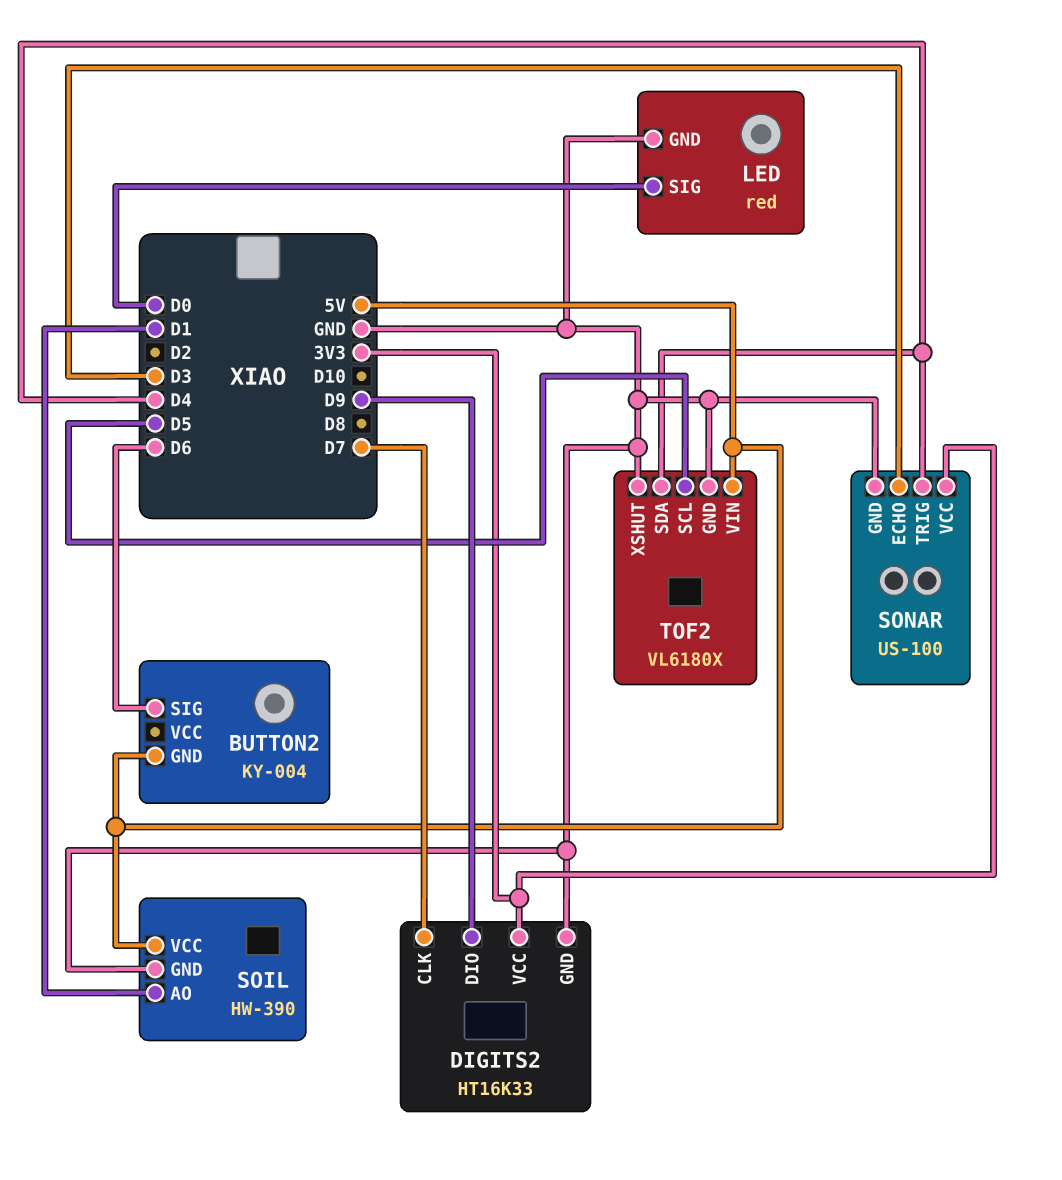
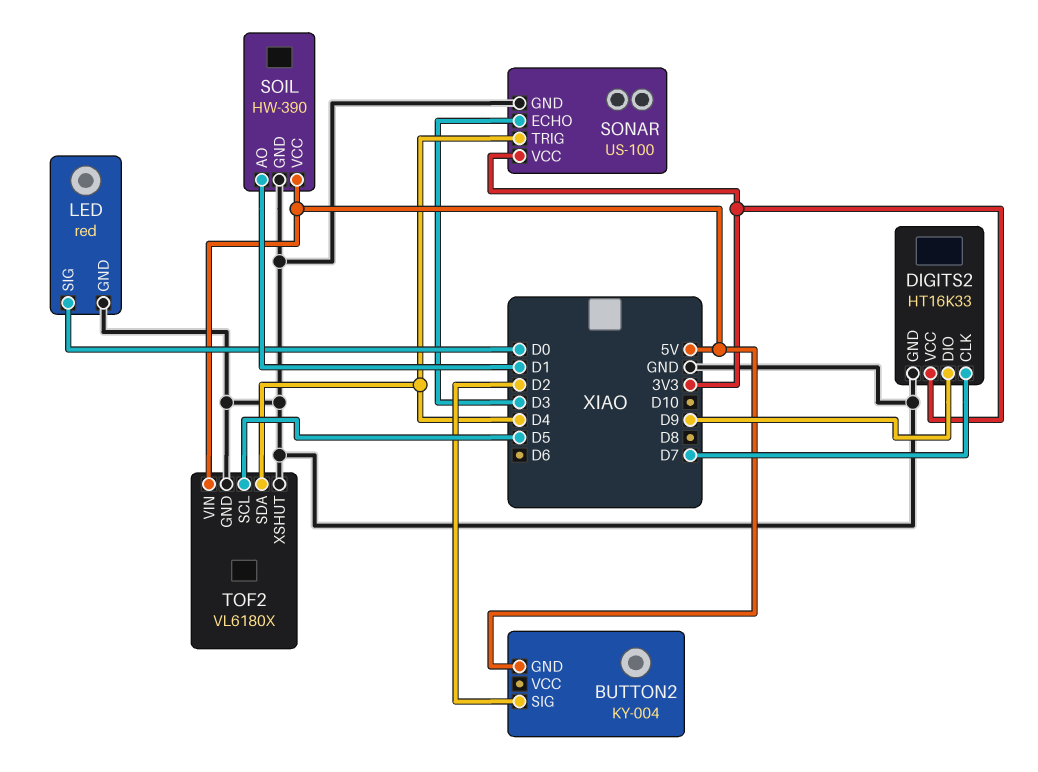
BUTTON2 pin SIG: D6 -> D2

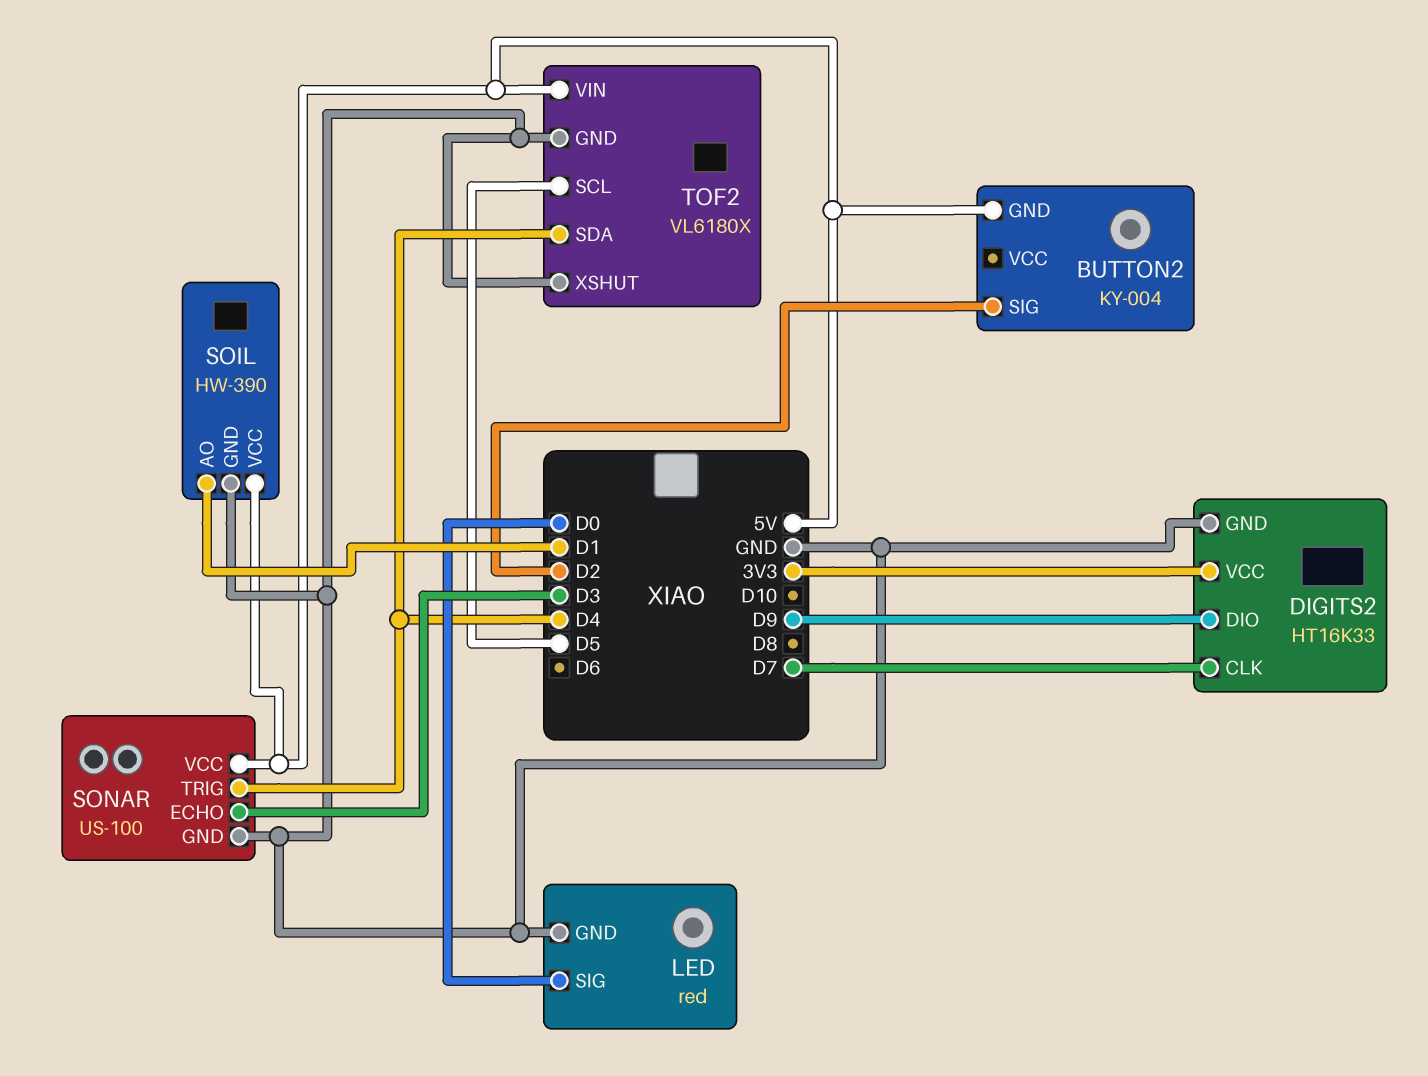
SONAR pin VCC: 3V3 -> 5V

